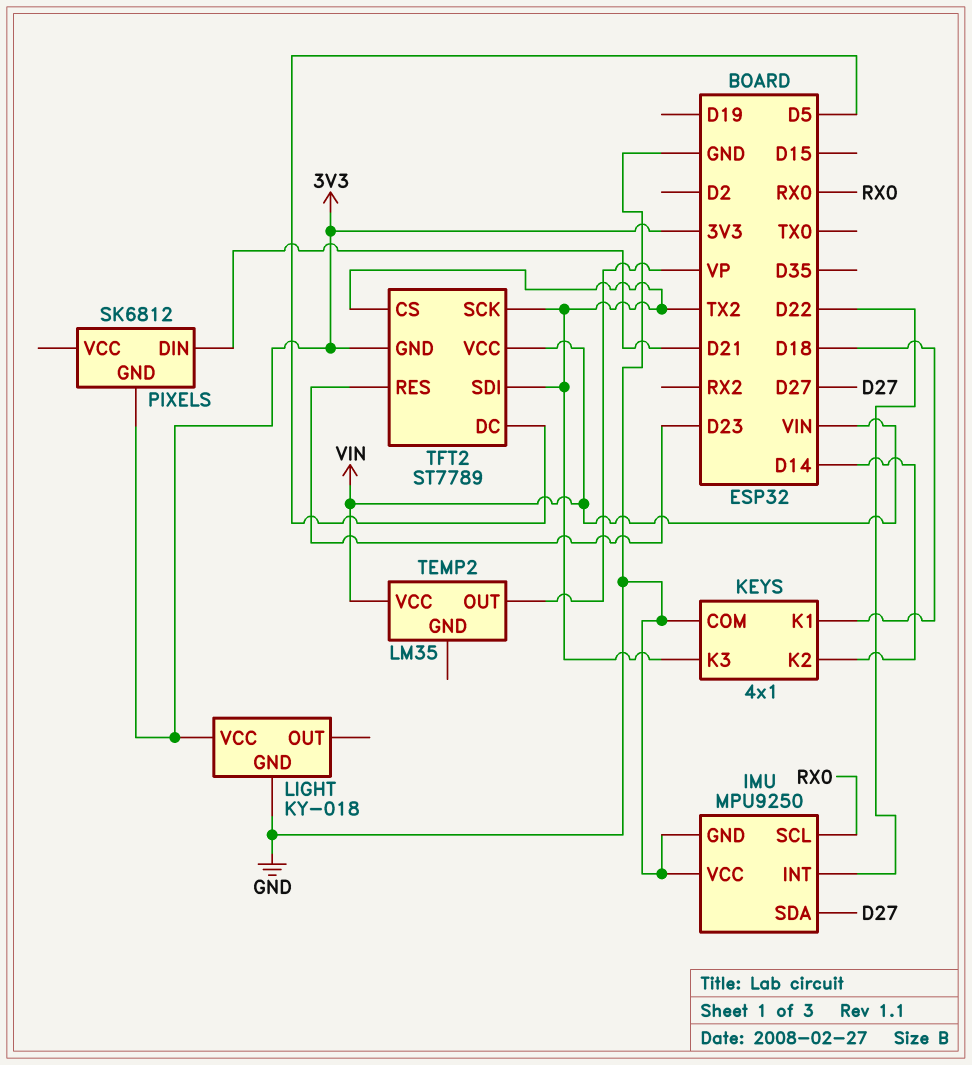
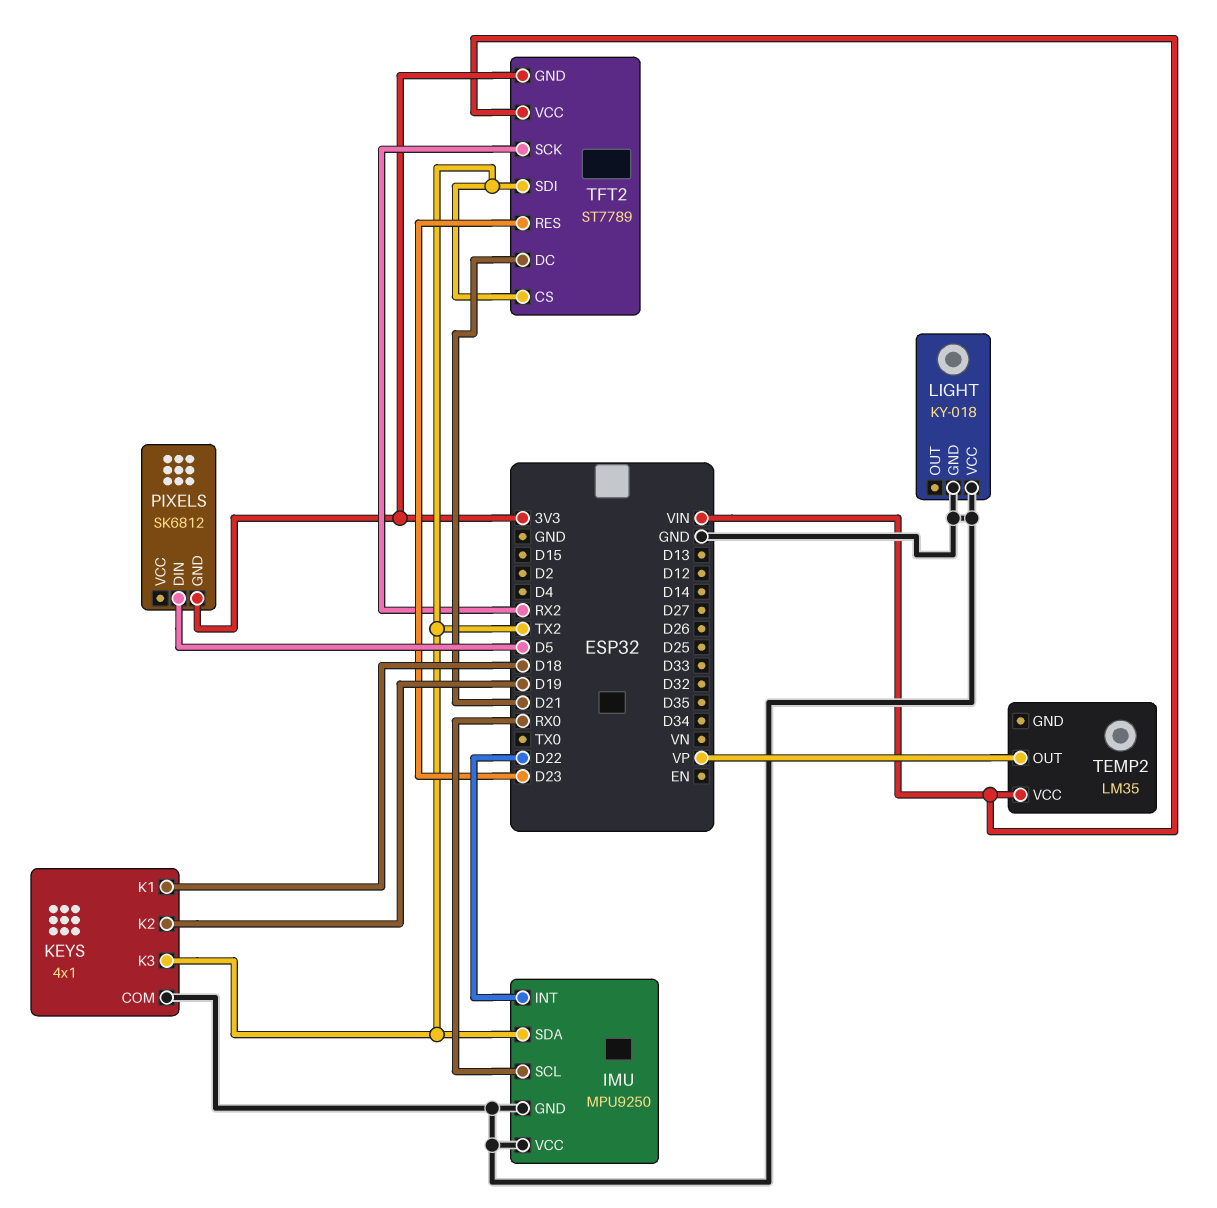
IMU pin SDA: D27 -> TX2
KEYS pin K2: D14 -> D19
LIGHT pin VCC: 3V3 -> GND
PIXELS pin DIN: D21 -> D5
TFT2 pin DC: D5 -> D21
TFT2 pin SCK: TX2 -> RX2

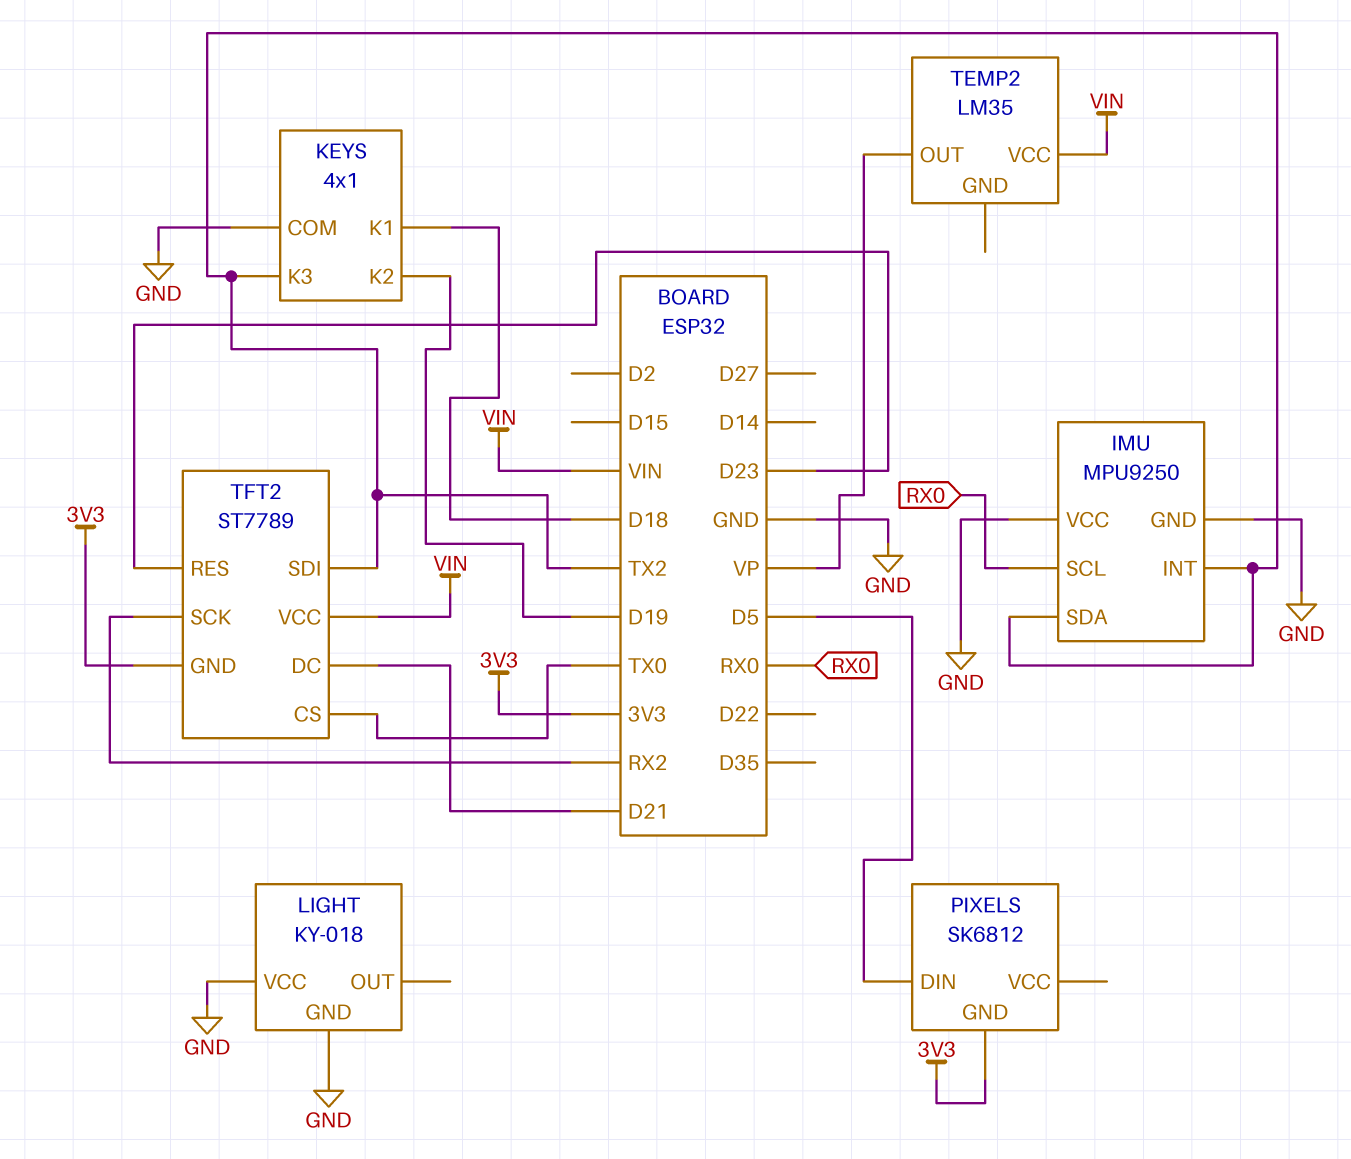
IMU pin INT: D22 -> TX2
TFT2 pin CS: TX2 -> TX0

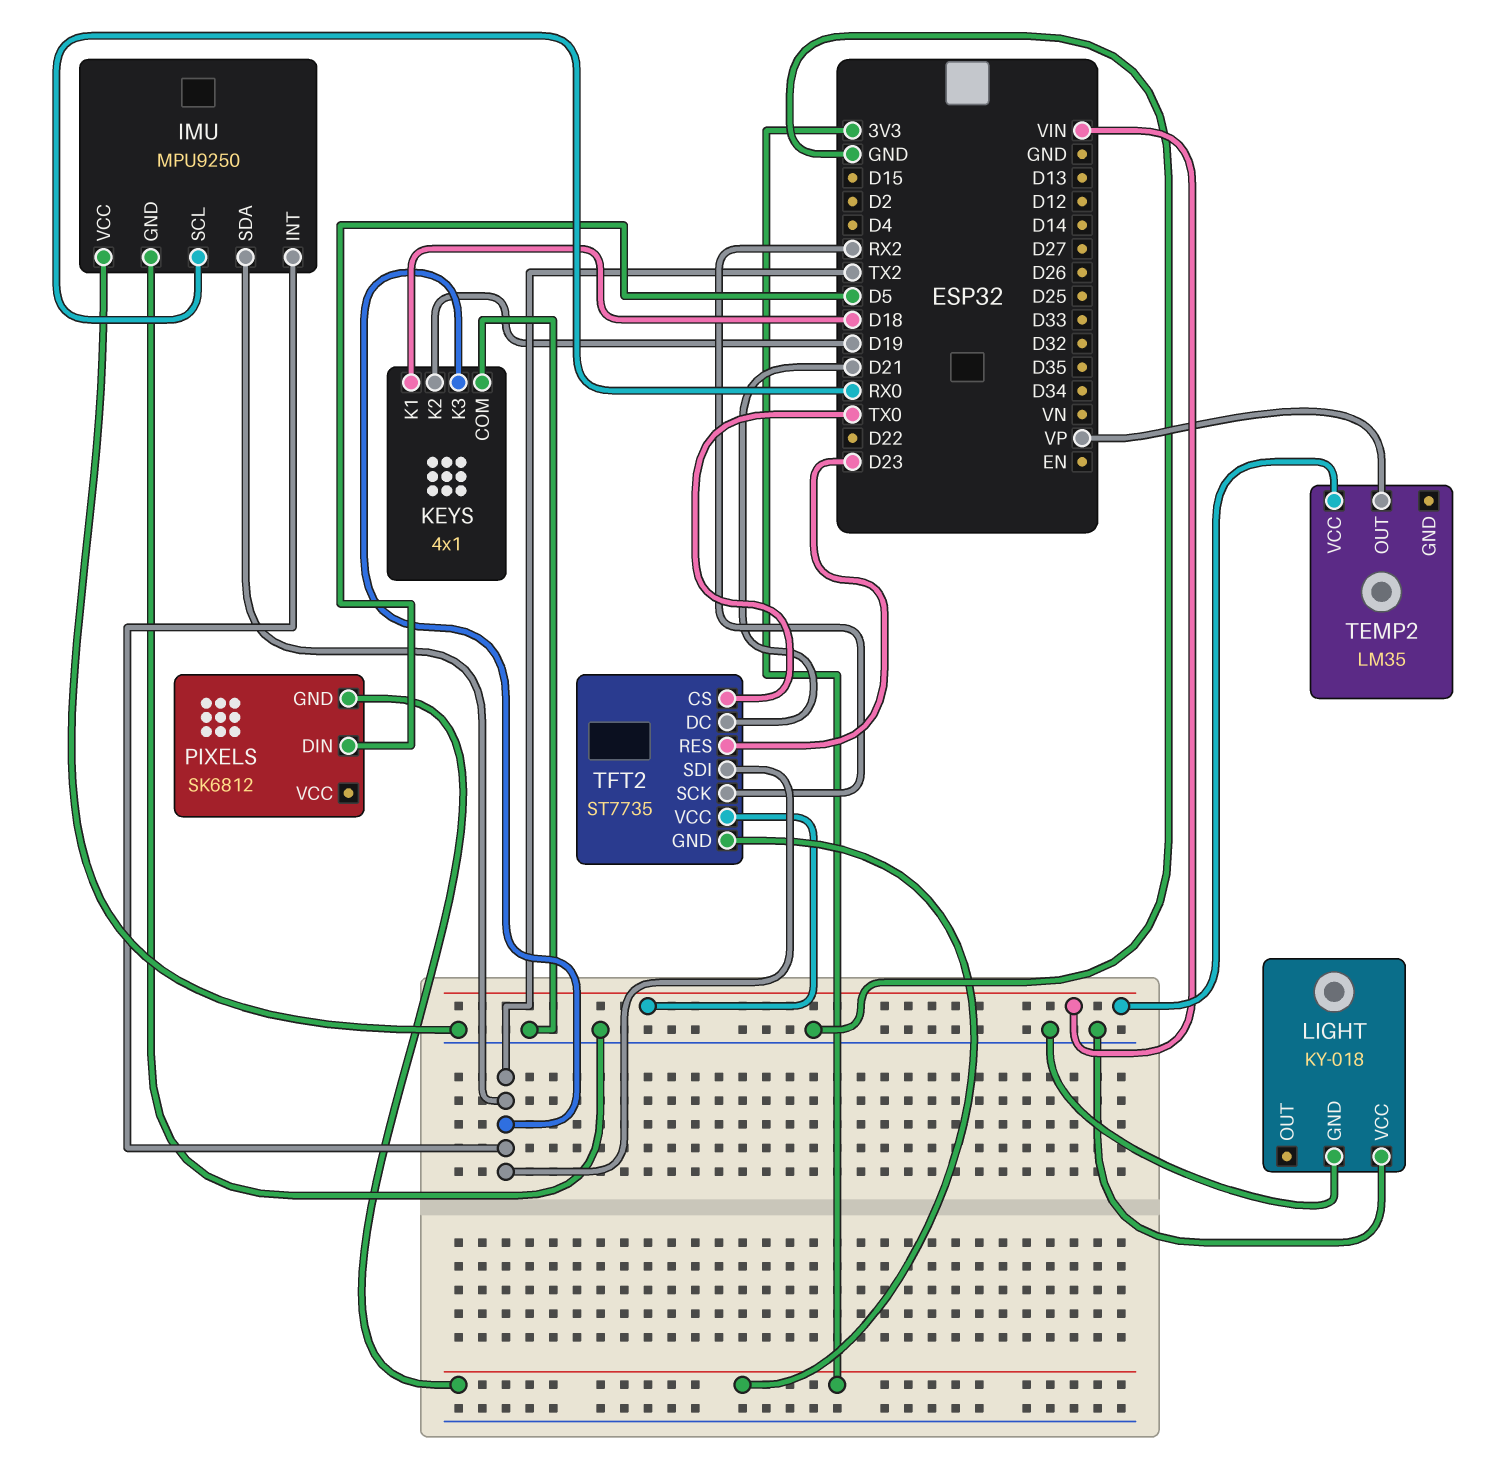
TFT2: ST7789 -> ST7735

